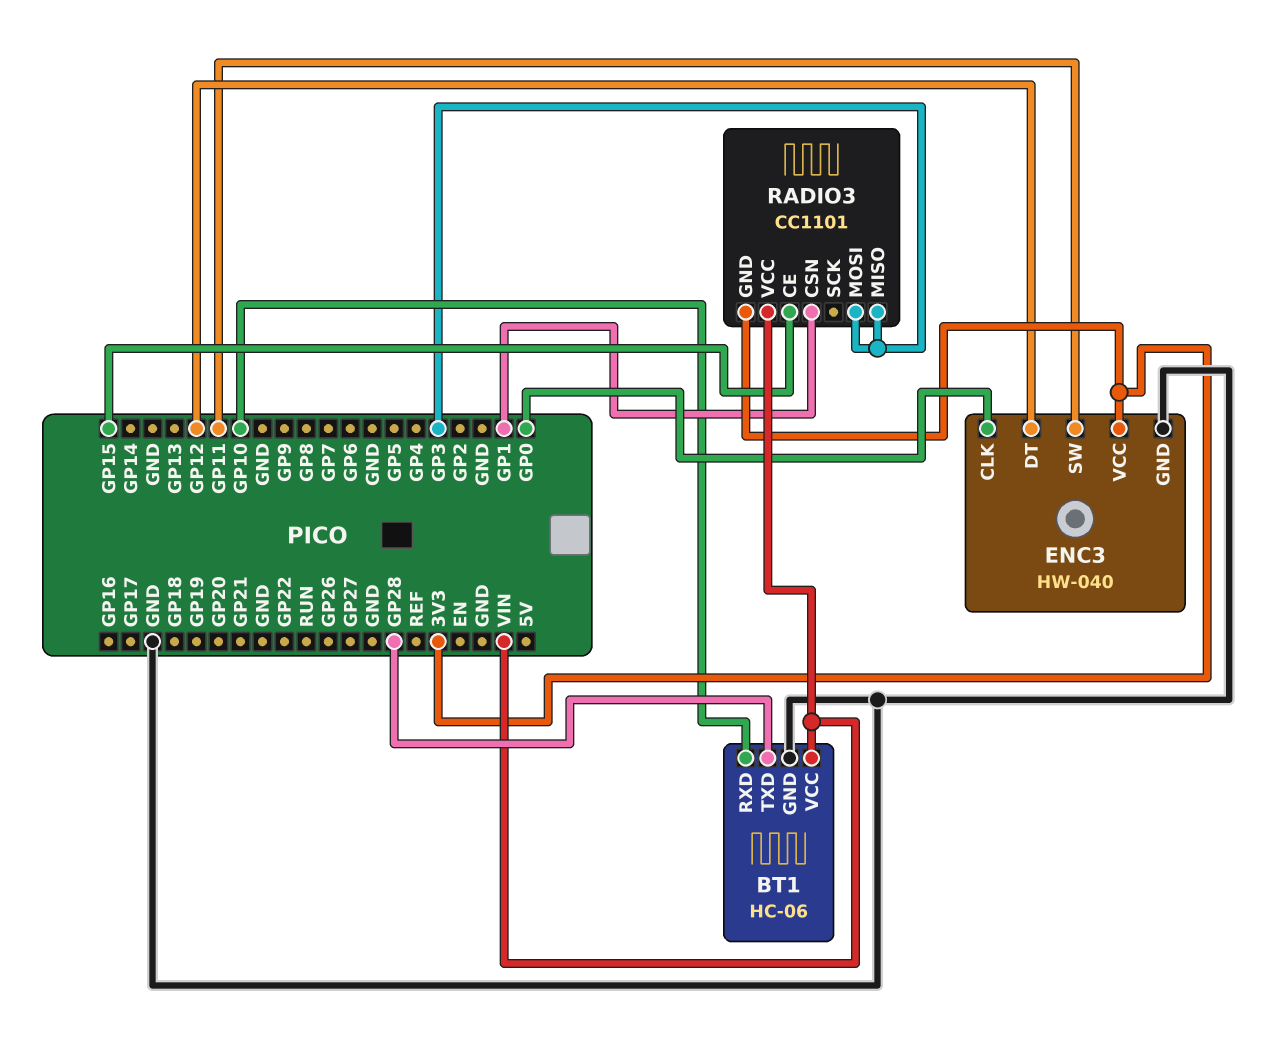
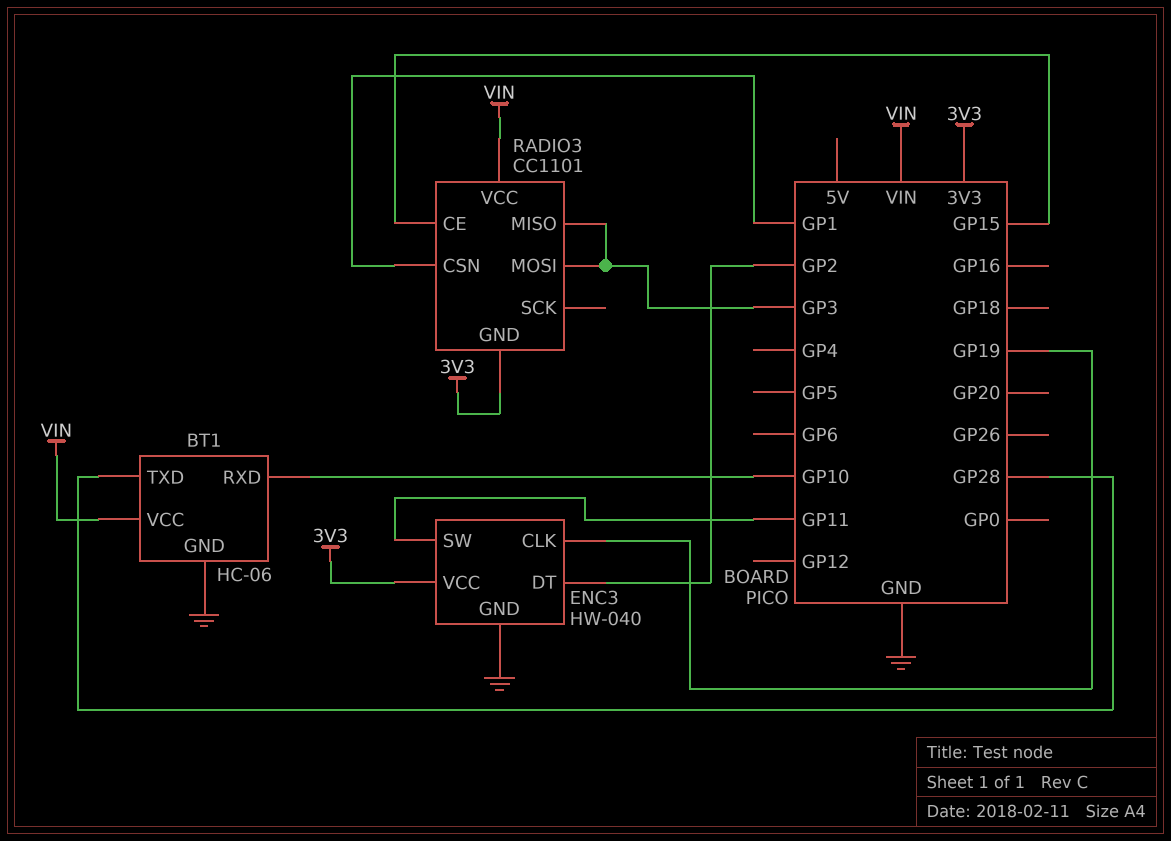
ENC3 pin CLK: GP0 -> GP19
ENC3 pin DT: GP12 -> GP2

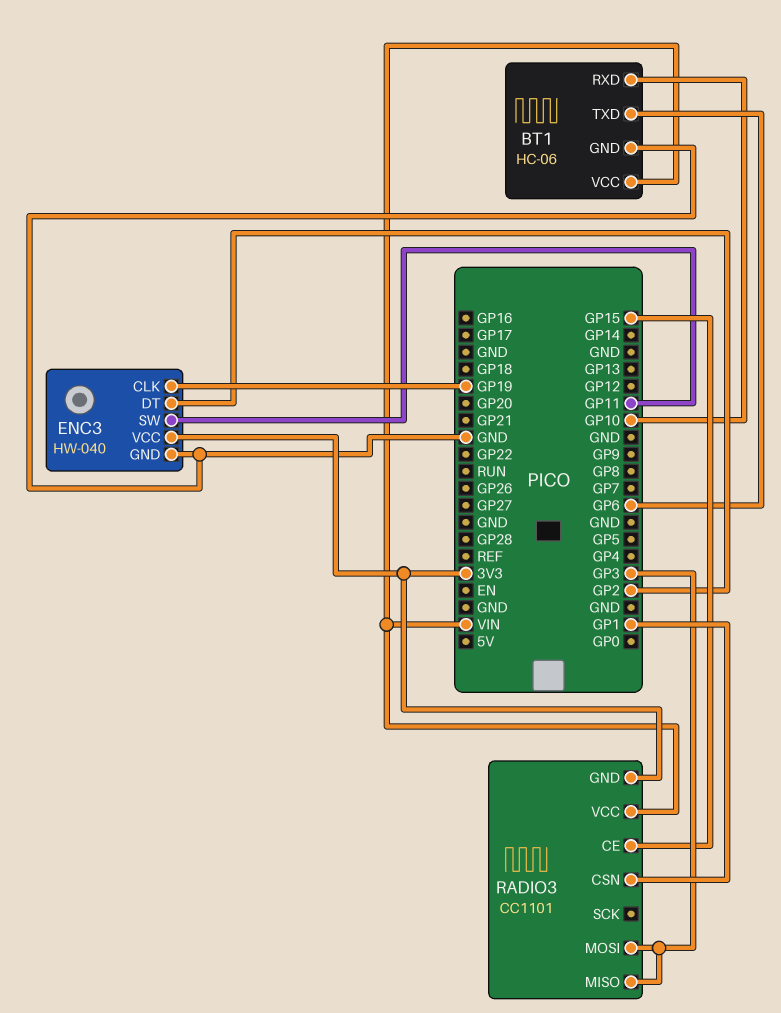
BT1 pin TXD: GP28 -> GP6

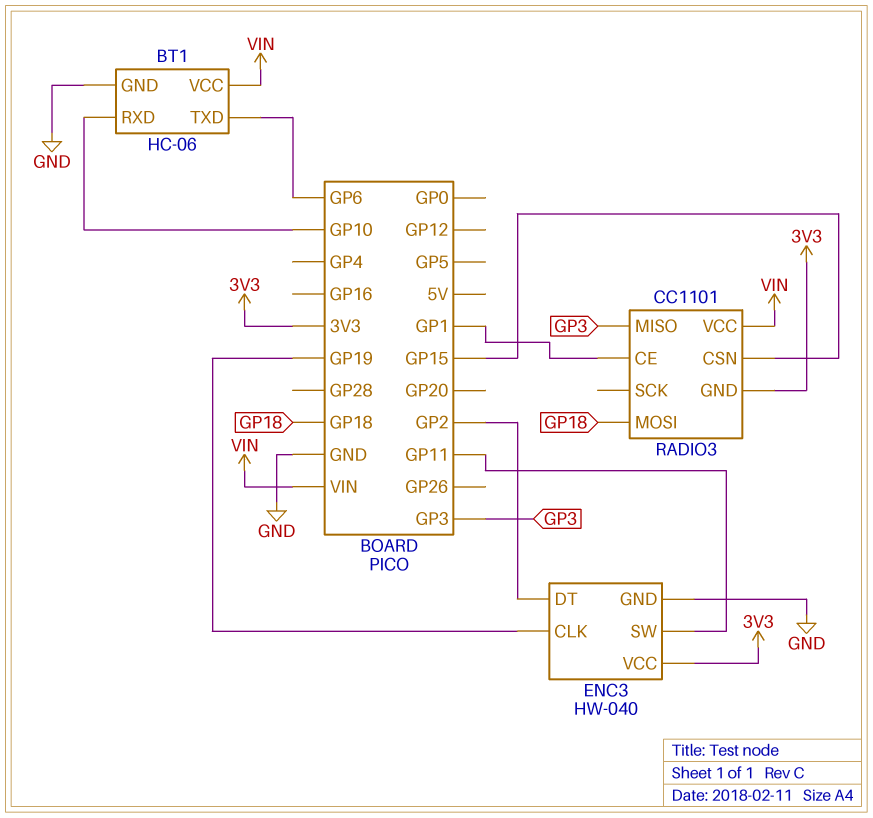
RADIO3 pin CE: GP15 -> GP1
RADIO3 pin CSN: GP1 -> GP15
RADIO3 pin MOSI: GP3 -> GP18

